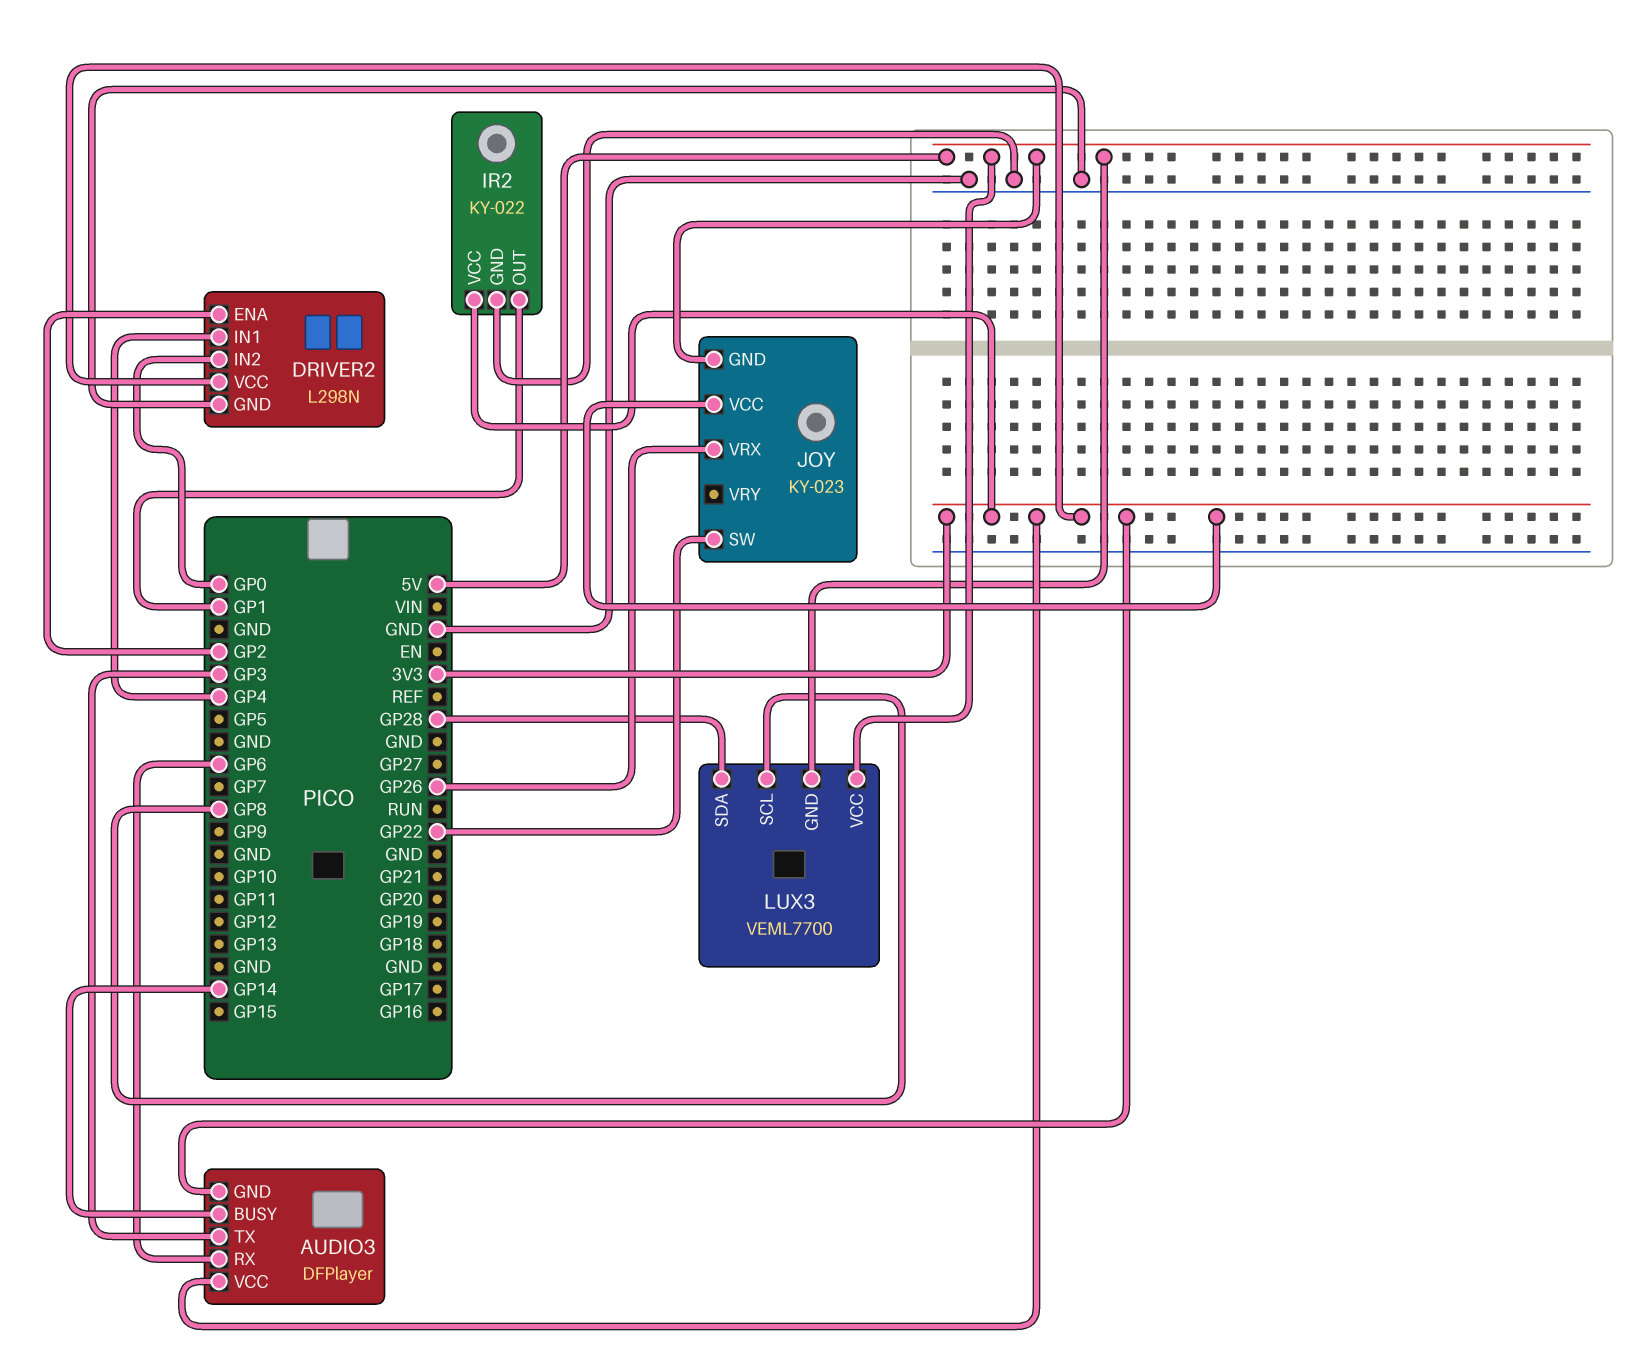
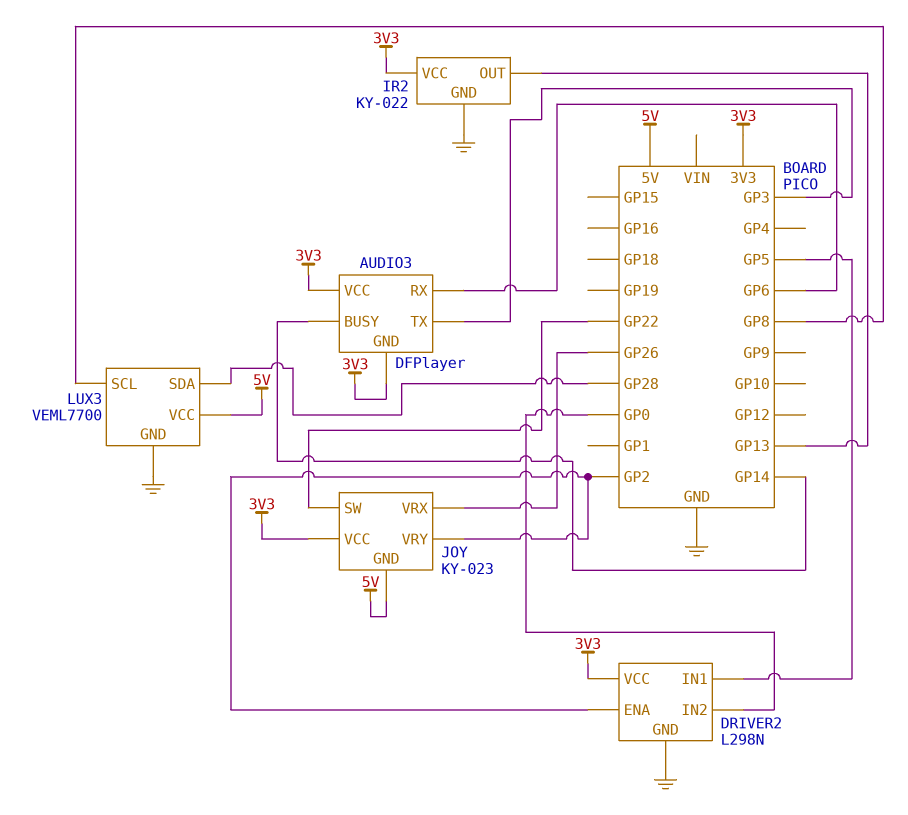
DRIVER2 pin IN1: GP4 -> GP5
IR2 pin OUT: GP1 -> GP13
JOY pin VRY: none -> GP2
LUX3 pin GND: 5V -> GND

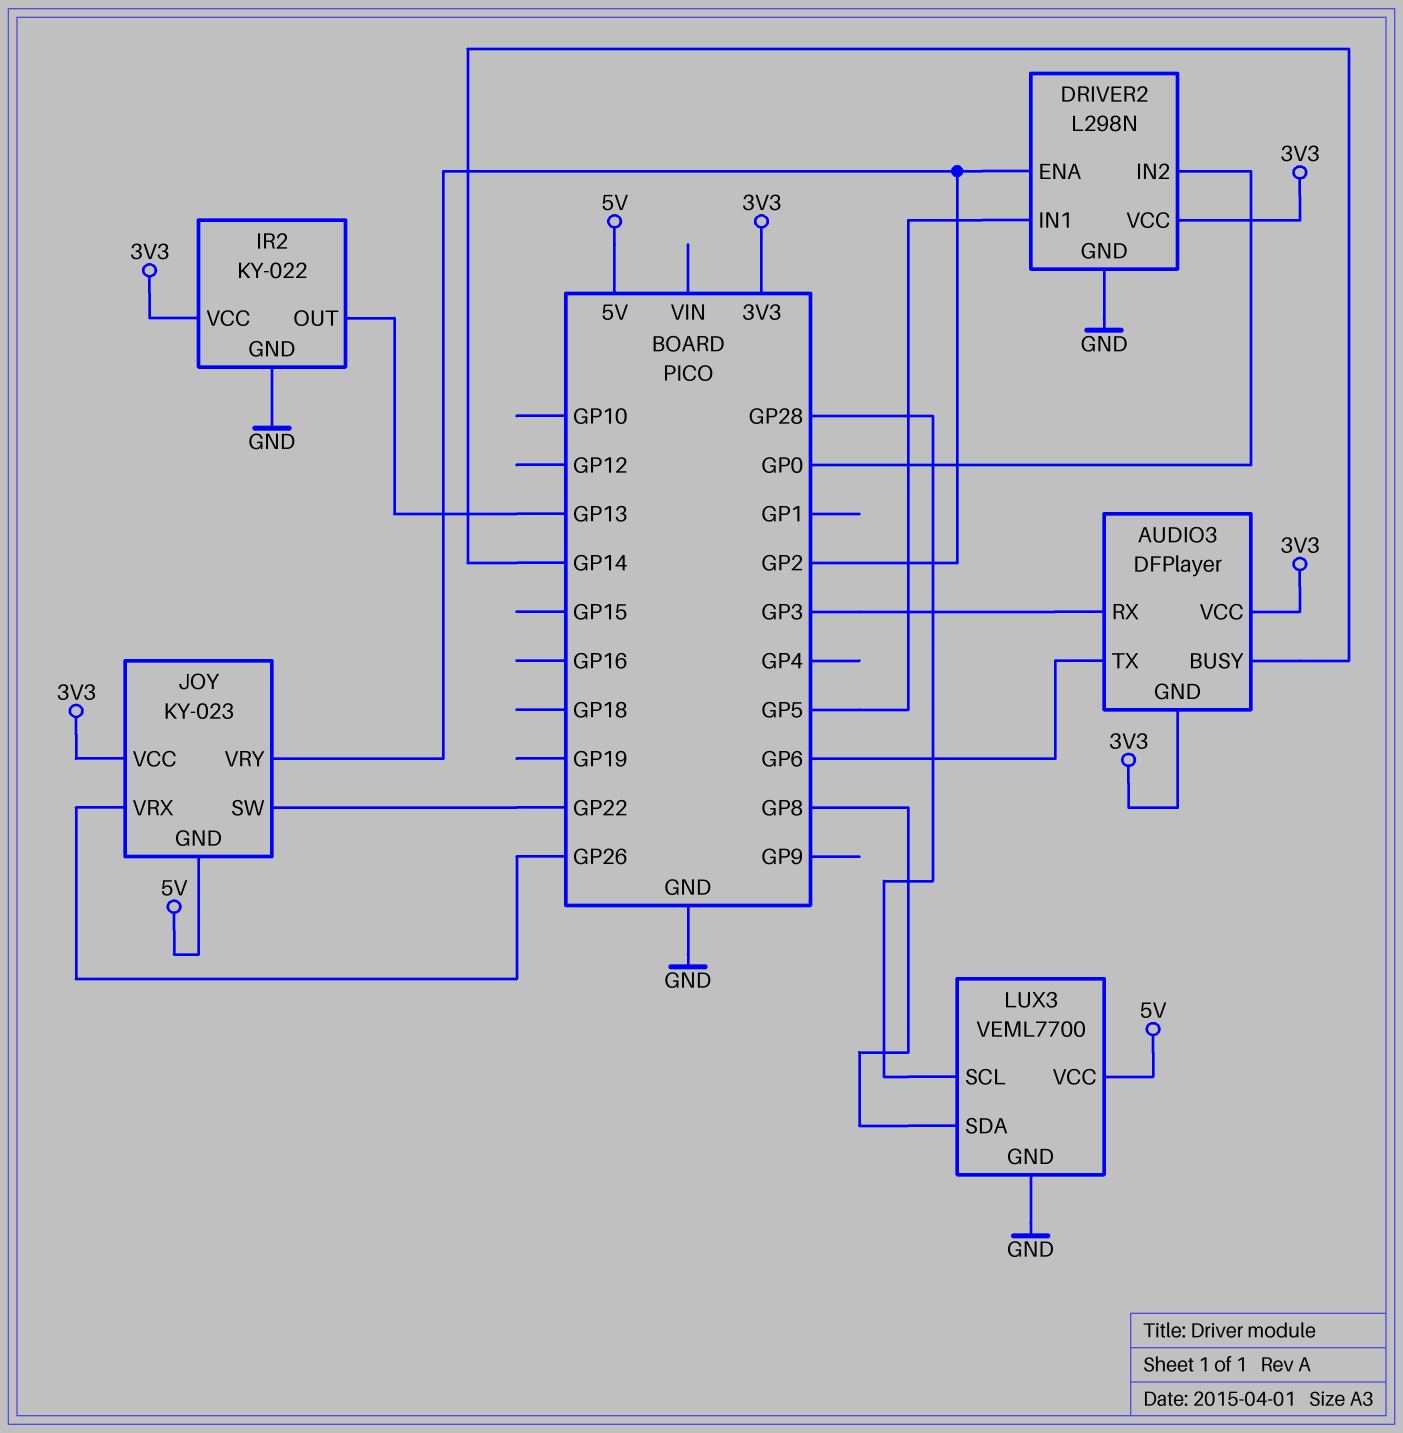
AUDIO3 pin RX: GP6 -> GP3
AUDIO3 pin TX: GP3 -> GP6
LUX3 pin SCL: GP8 -> GP28
LUX3 pin SDA: GP28 -> GP8

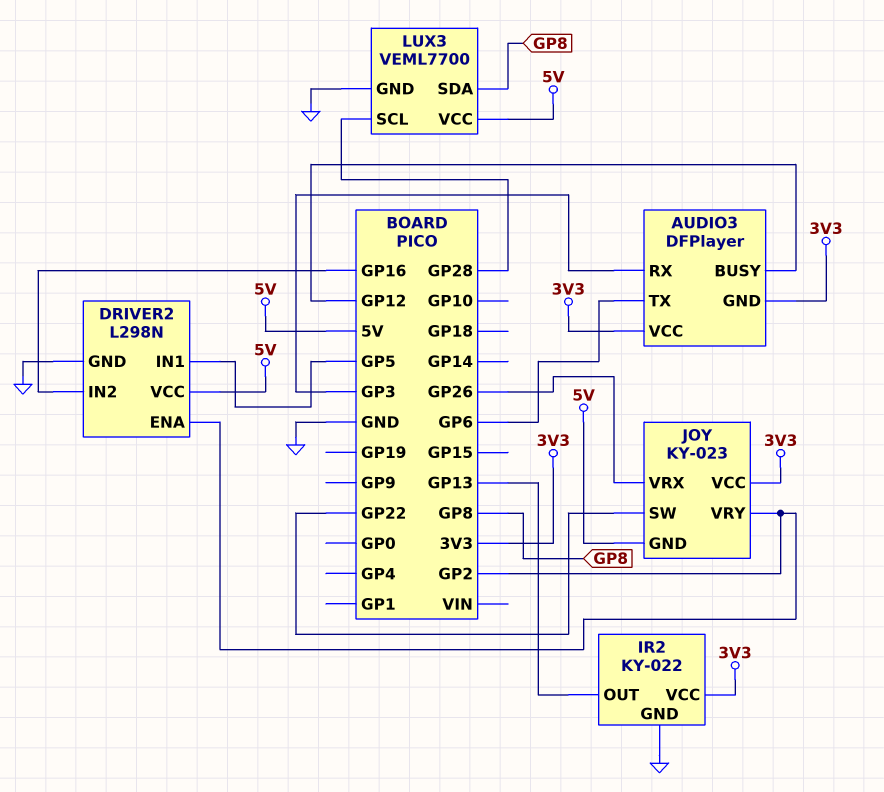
AUDIO3 pin BUSY: GP14 -> GP12
DRIVER2 pin IN2: GP0 -> GP16
DRIVER2 pin VCC: 3V3 -> 5V

